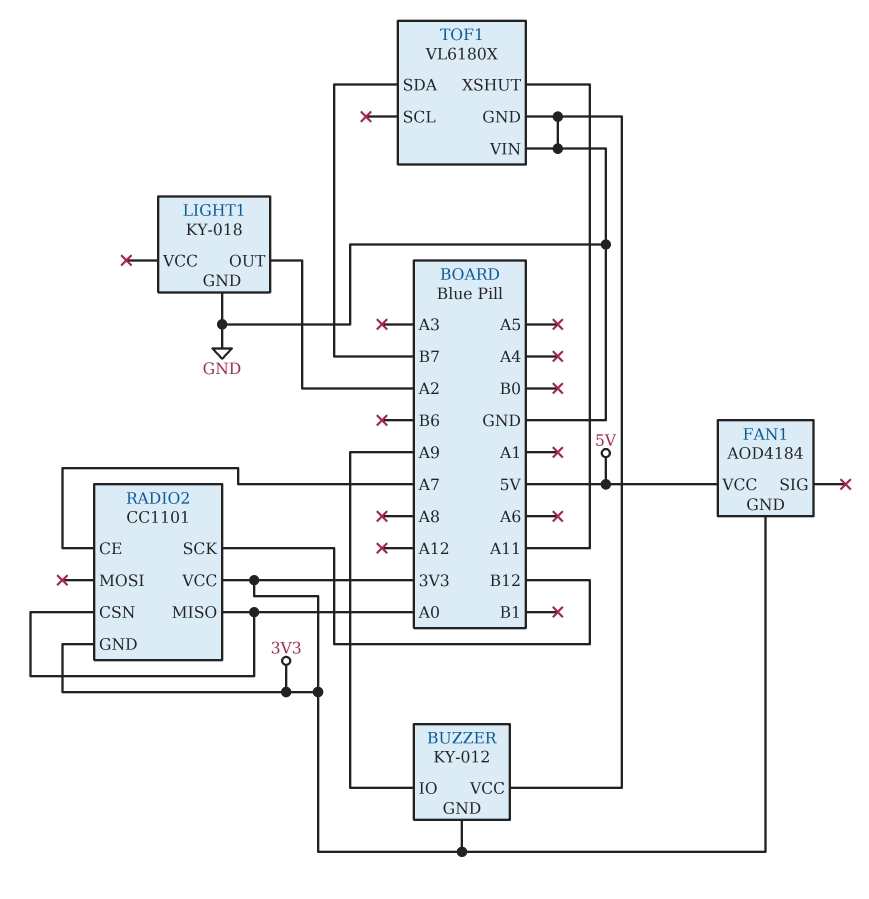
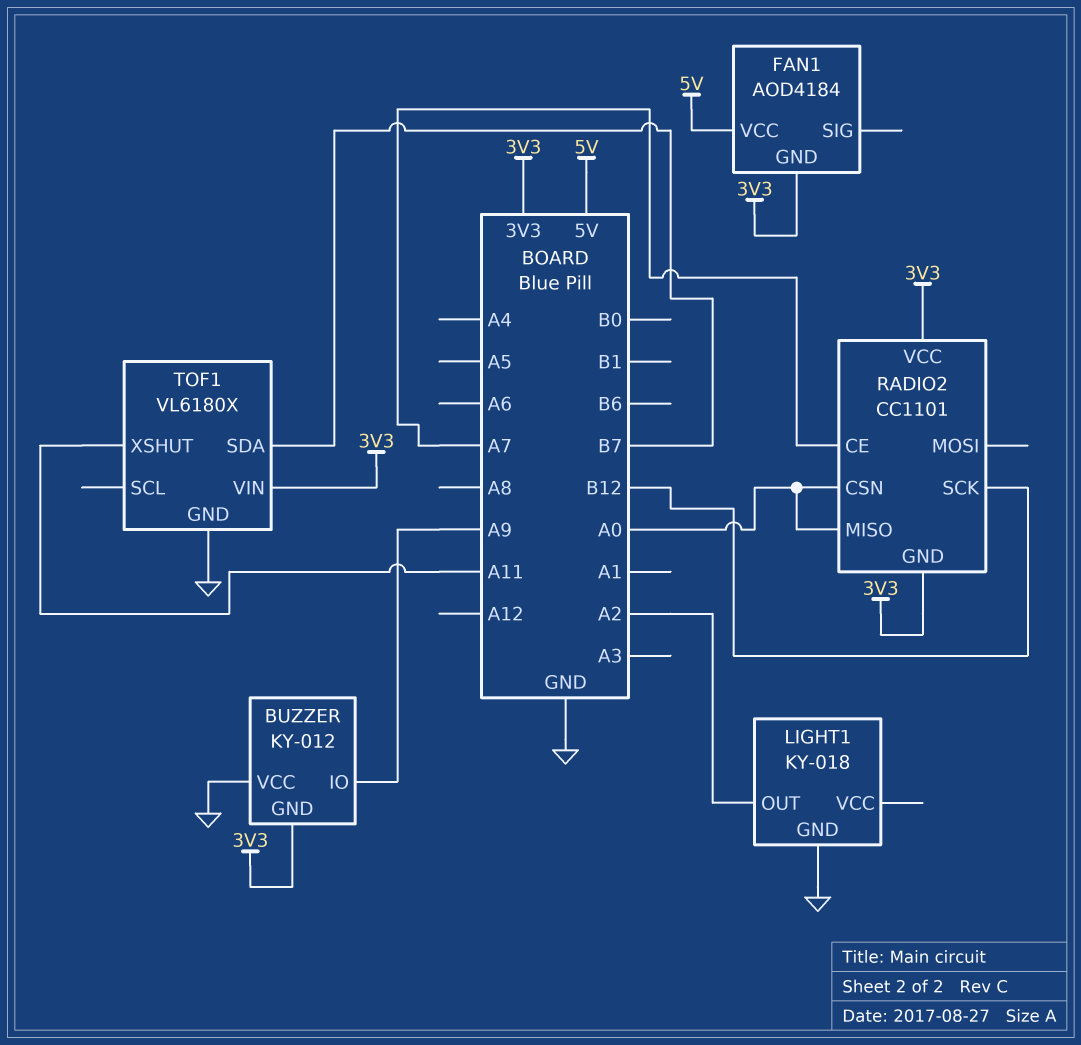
TOF1 pin VIN: GND -> 3V3

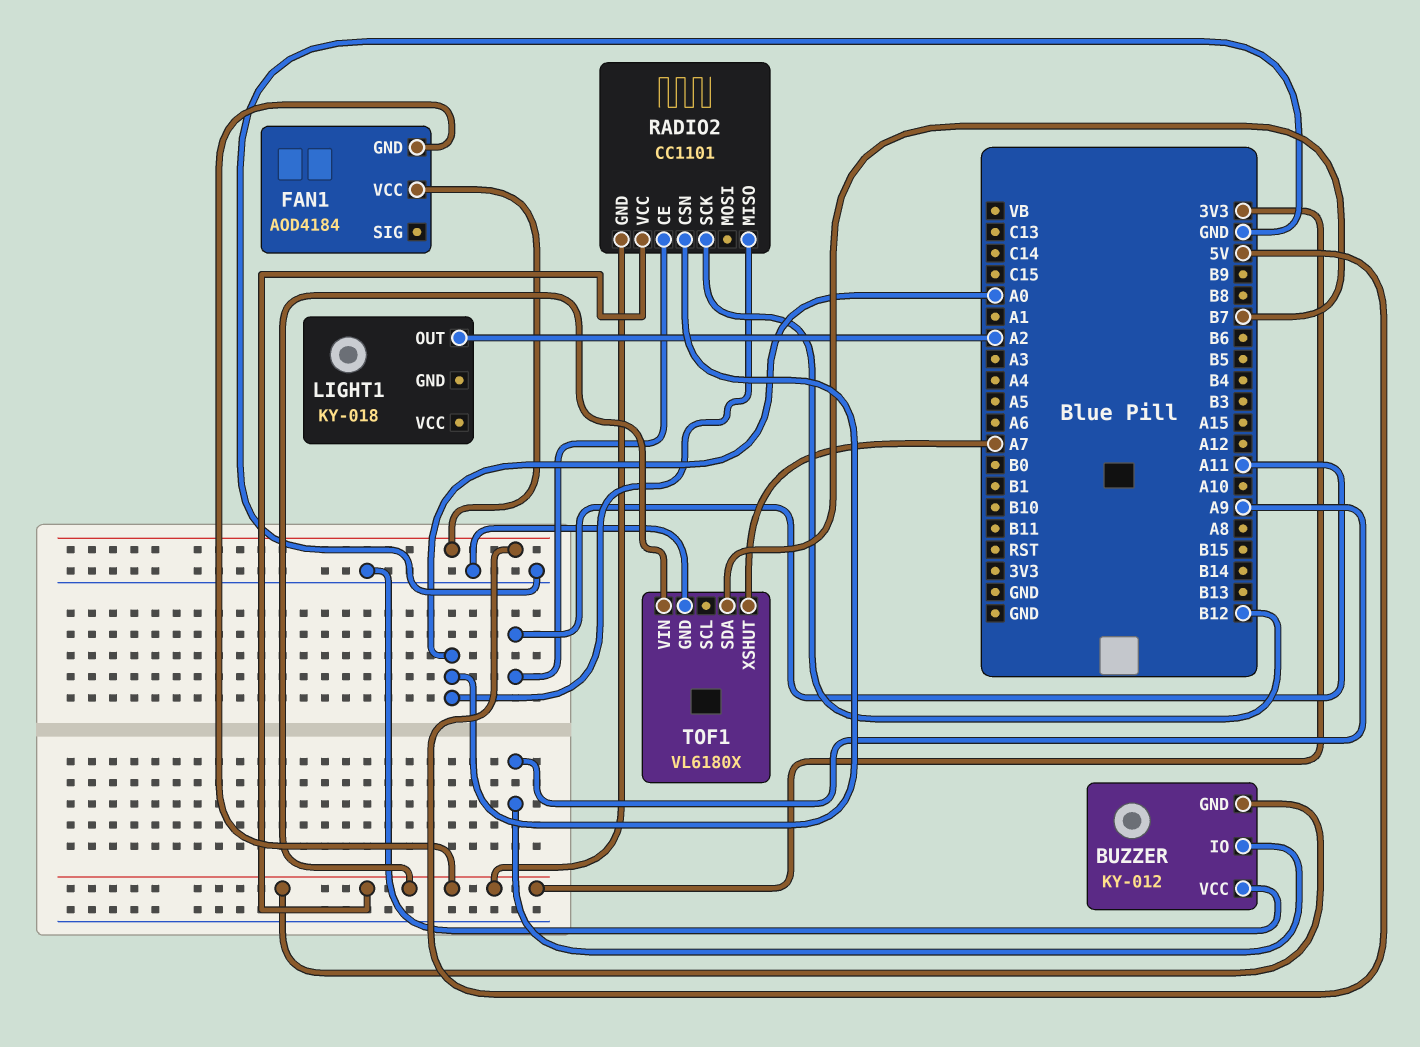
LIGHT1 pin GND: GND -> none
RADIO2 pin CE: A7 -> A11
TOF1 pin XSHUT: A11 -> A7

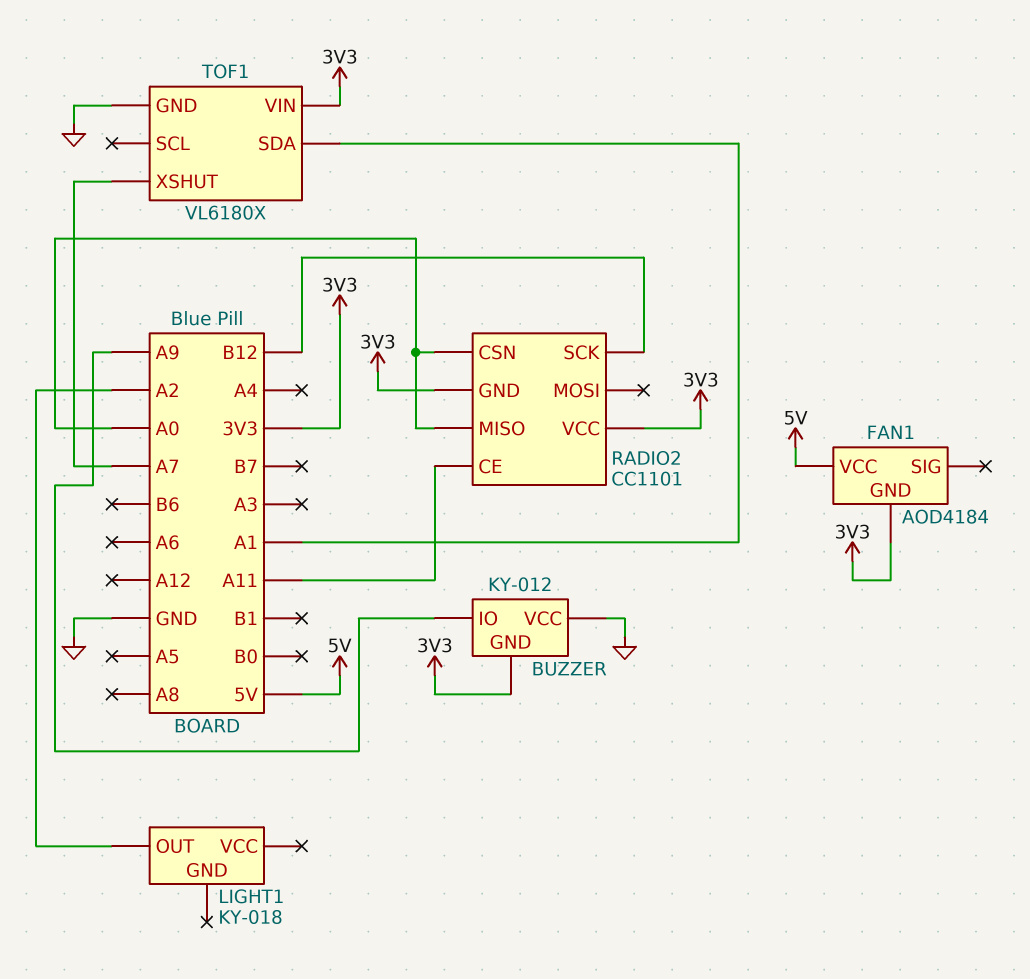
TOF1 pin SDA: B7 -> A1

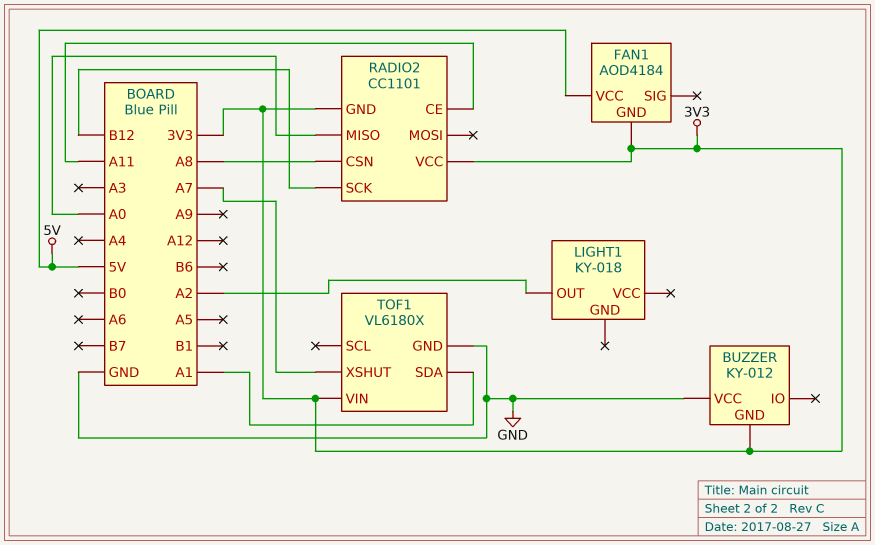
BUZZER pin IO: A9 -> none
RADIO2 pin CSN: A0 -> A8

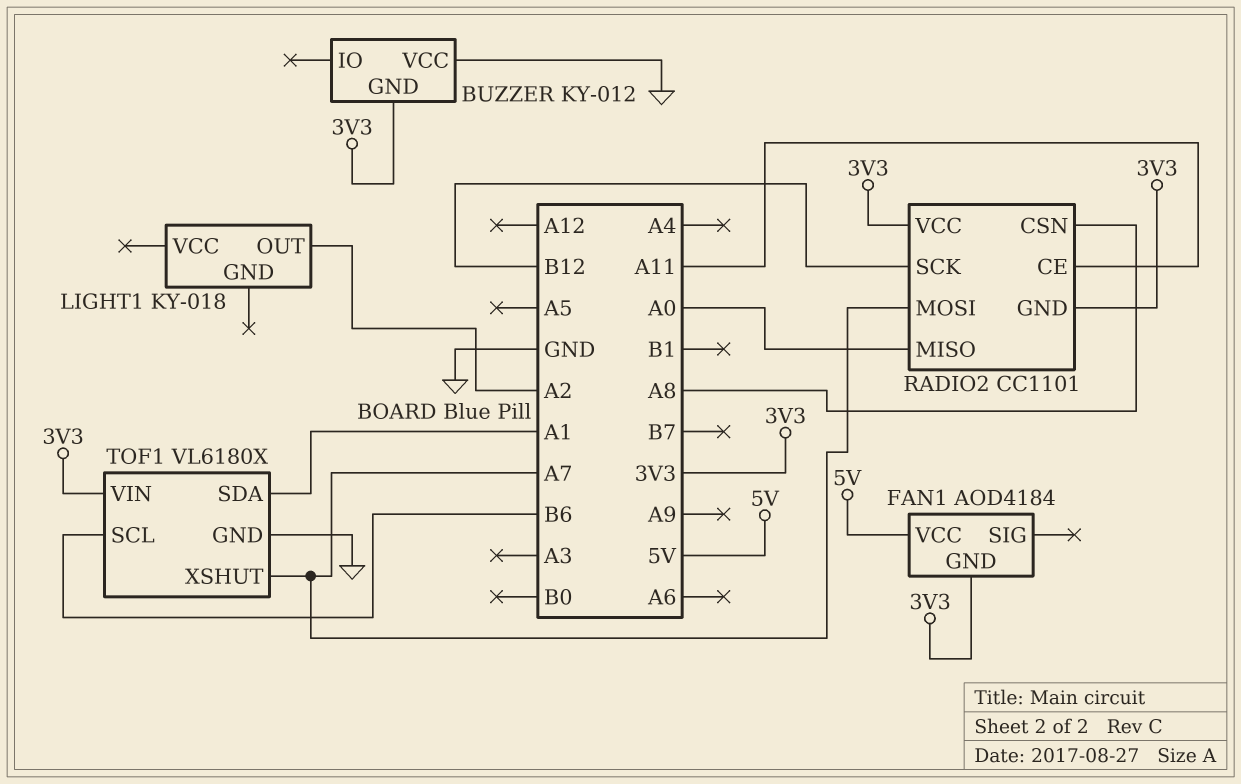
RADIO2 pin MOSI: none -> A7
TOF1 pin SCL: none -> B6

